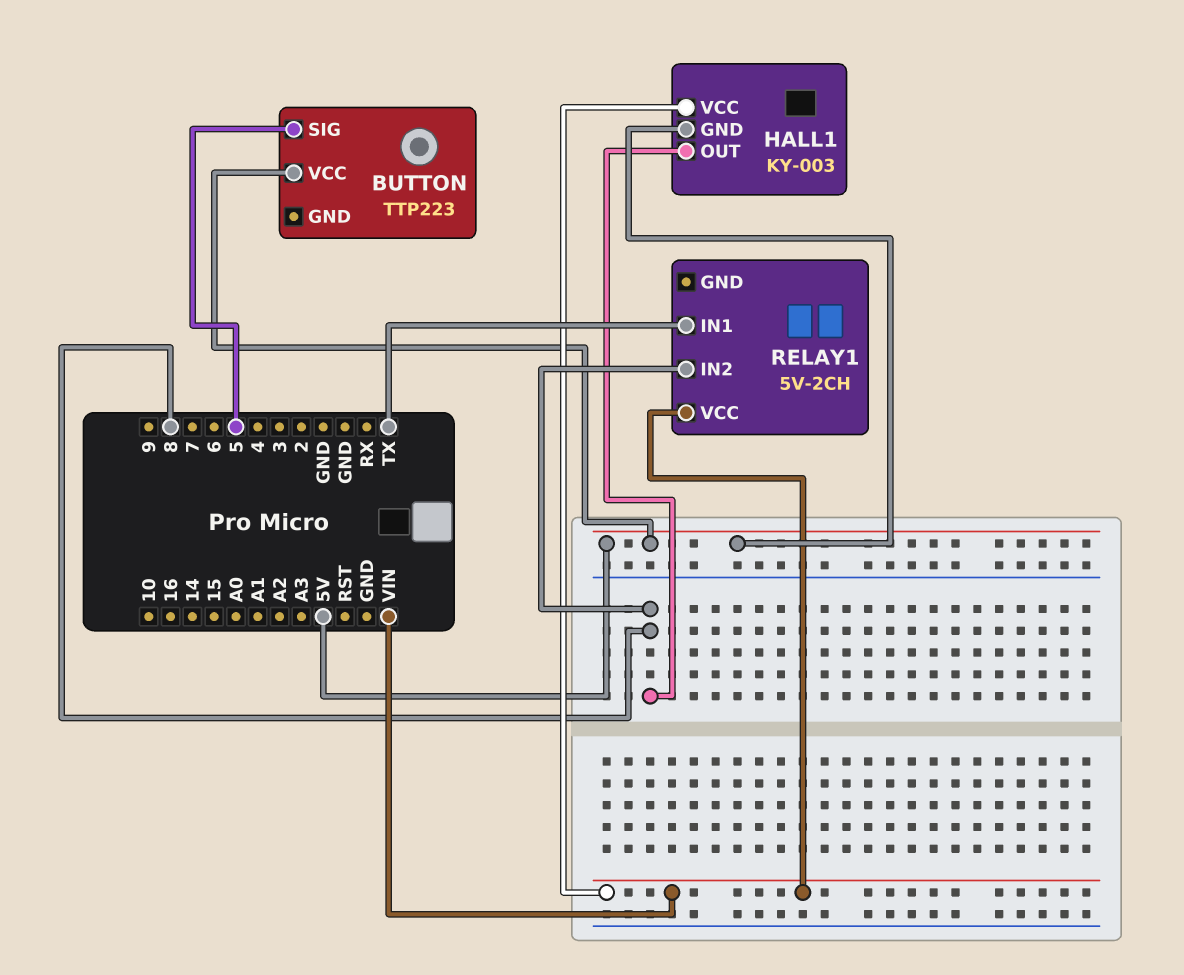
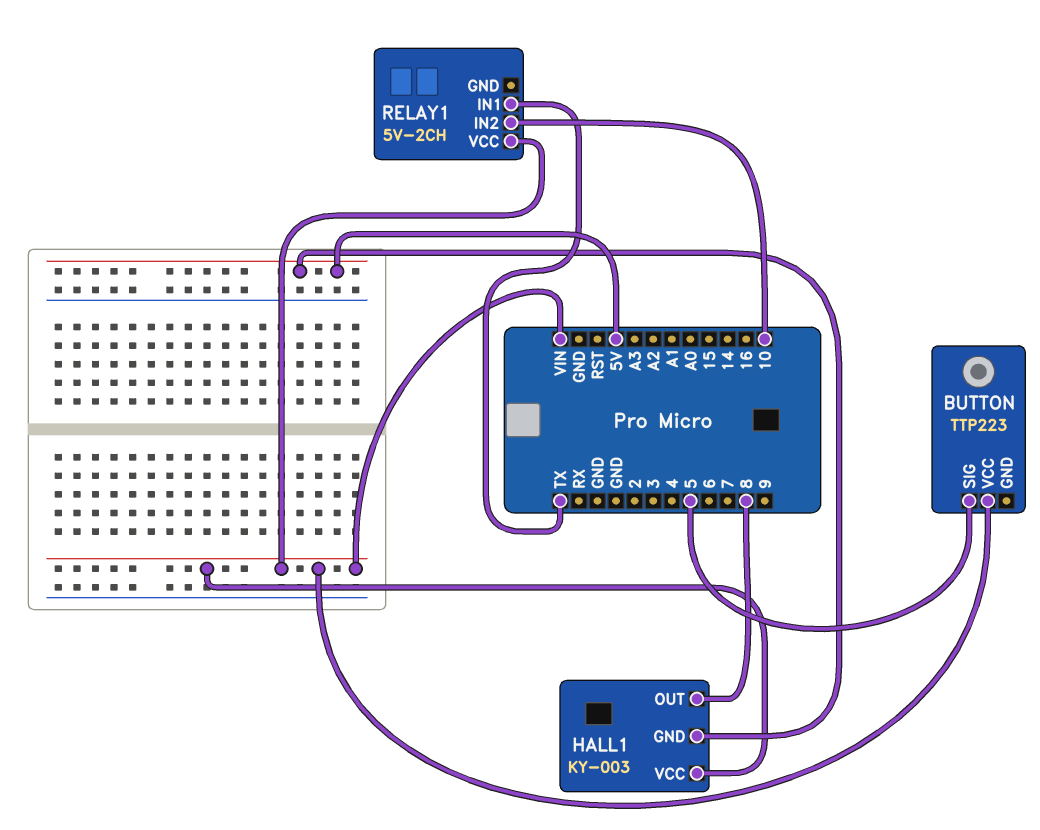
BUTTON pin VCC: 5V -> VIN
RELAY1 pin IN2: 8 -> 10

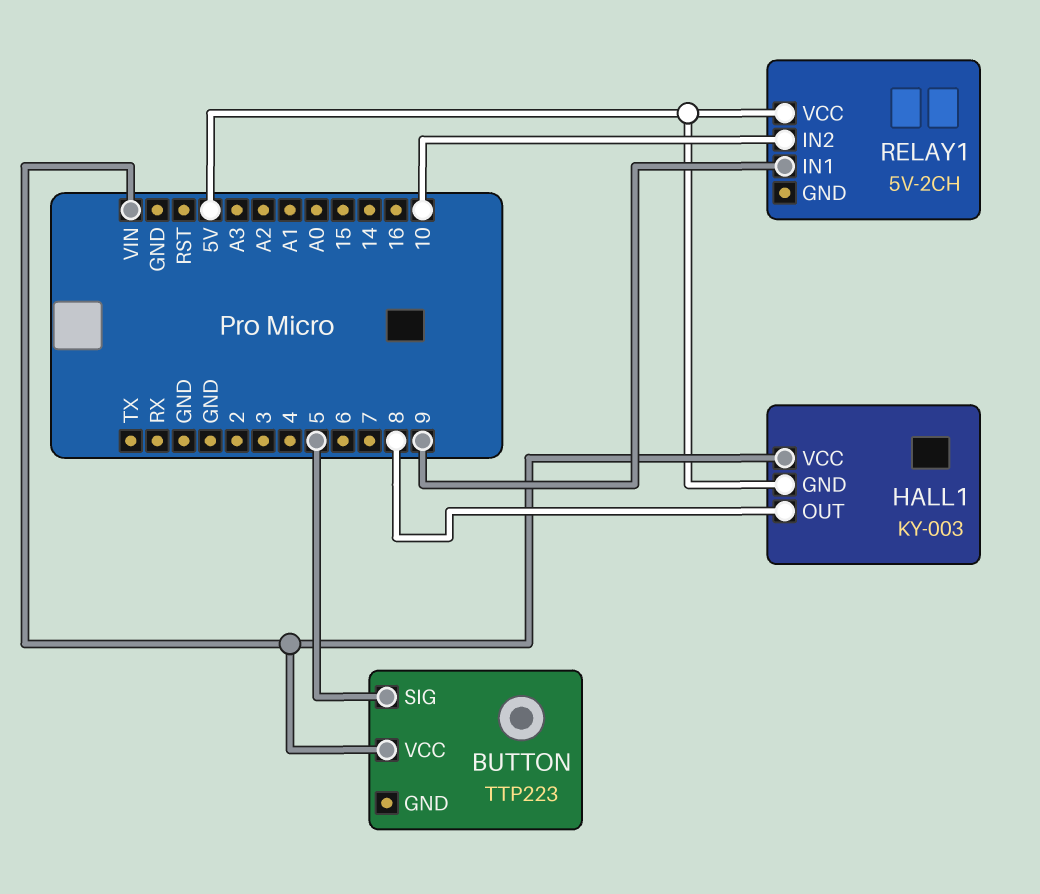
RELAY1 pin IN1: TX -> 9
RELAY1 pin VCC: VIN -> 5V

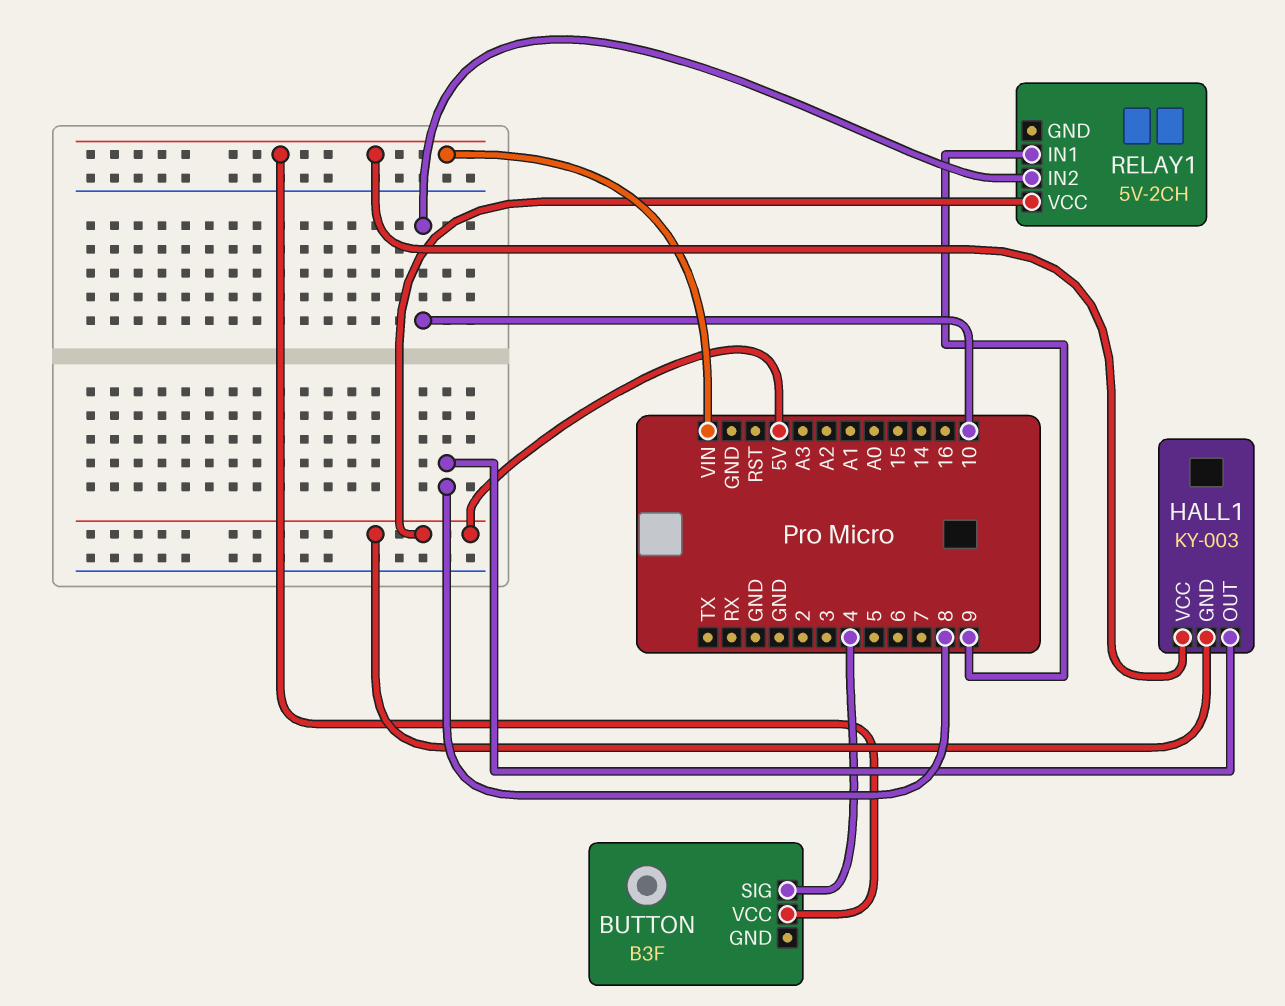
BUTTON: TTP223 -> B3F
BUTTON pin SIG: 5 -> 4

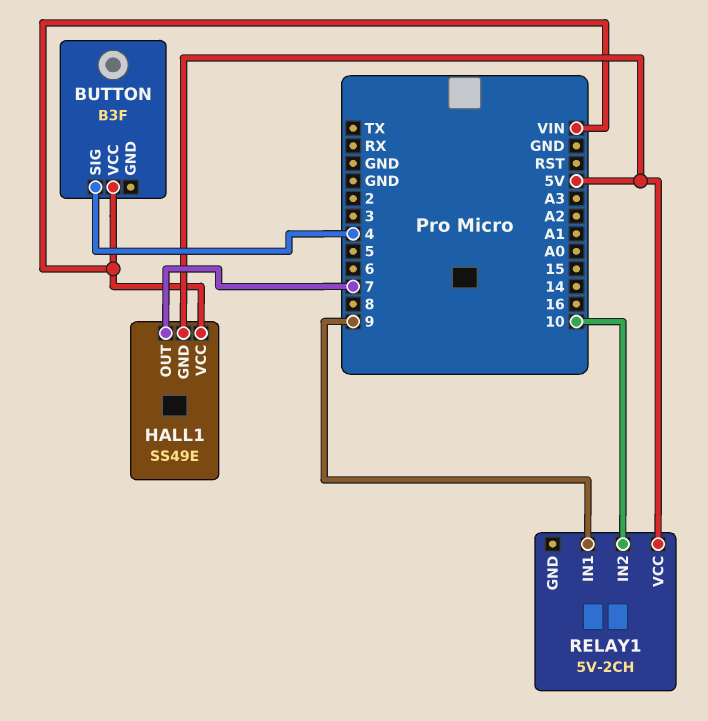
HALL1: KY-003 -> SS49E
HALL1 pin OUT: 8 -> 7

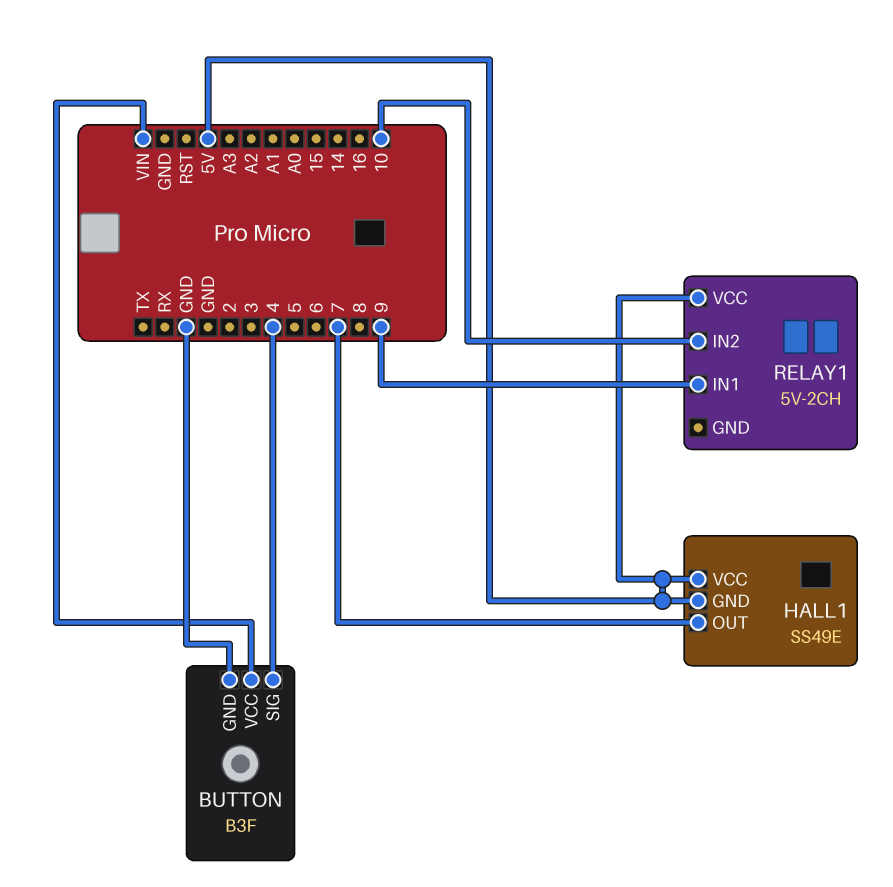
BUTTON pin GND: none -> GND
HALL1 pin VCC: VIN -> 5V

